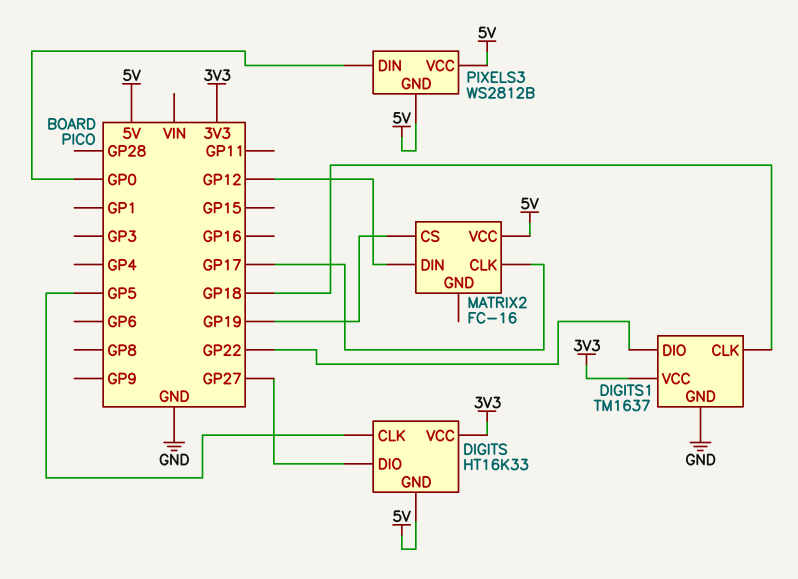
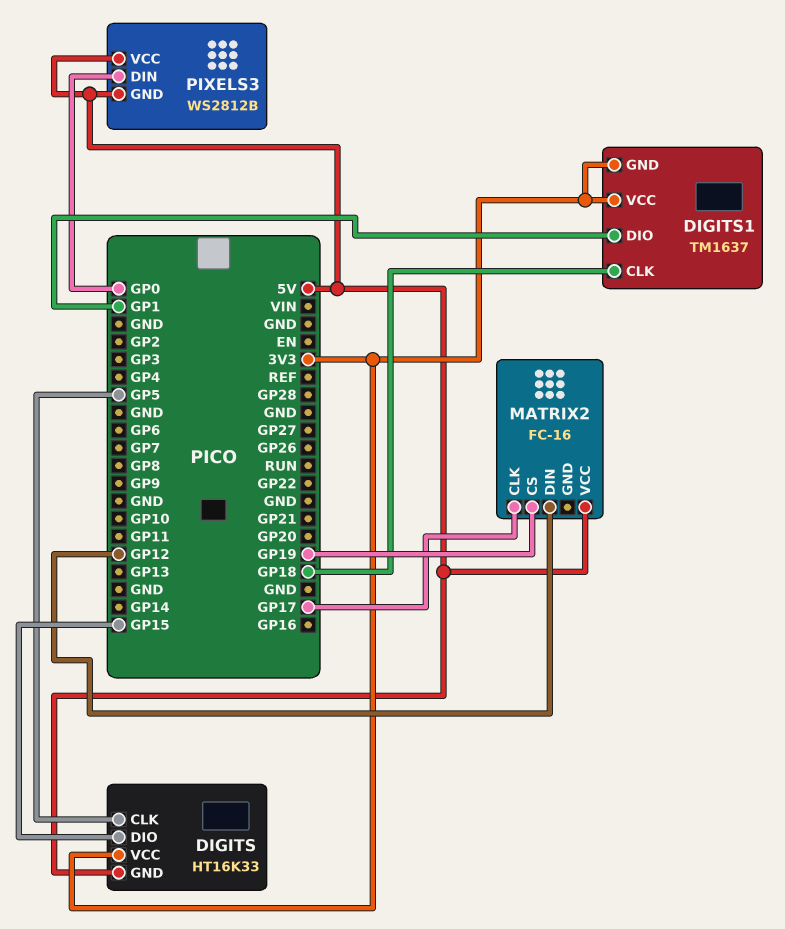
DIGITS pin DIO: GP27 -> GP15
DIGITS1 pin DIO: GP22 -> GP1
DIGITS1 pin GND: GND -> 3V3

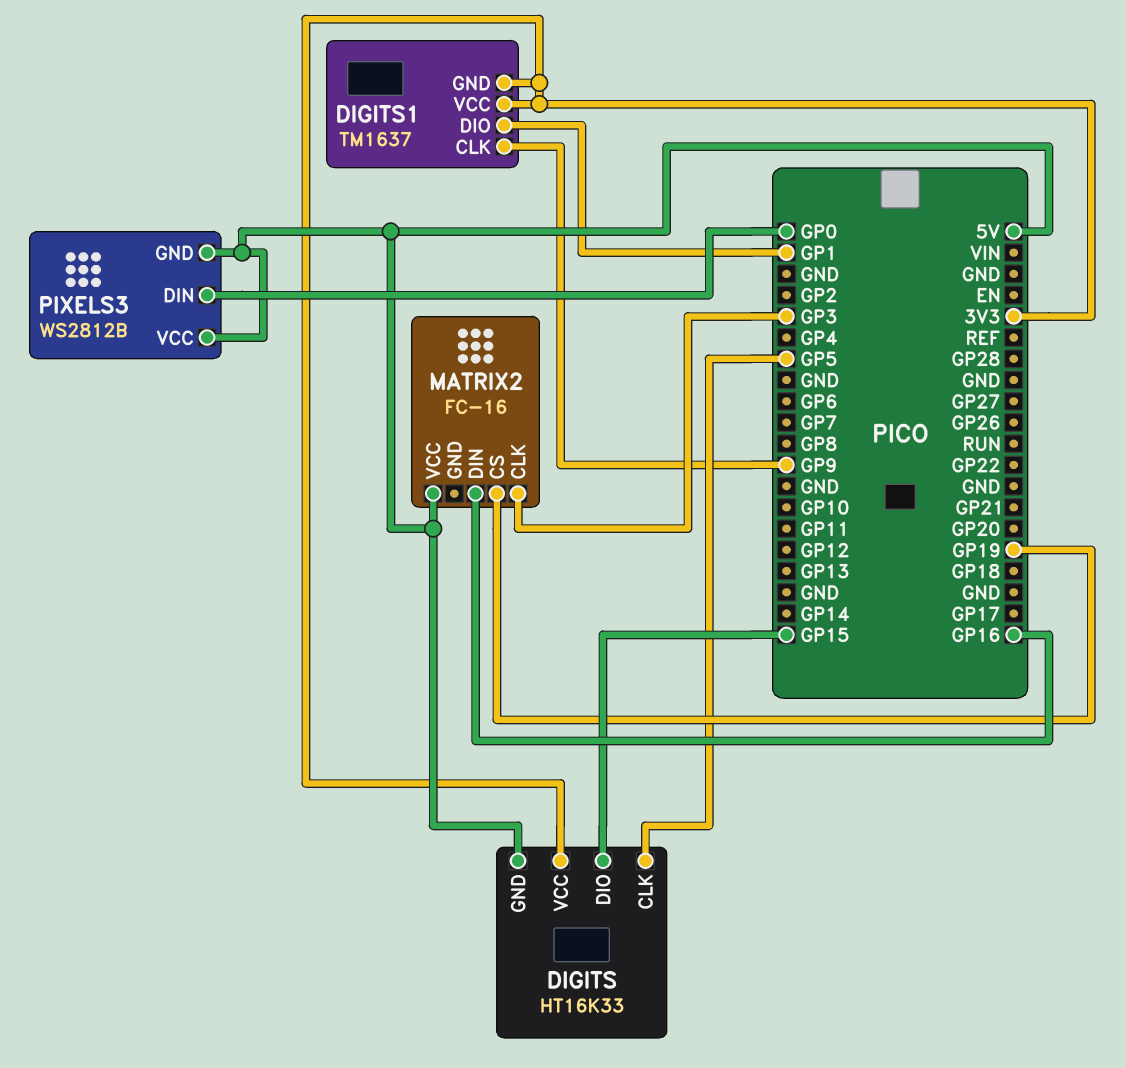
DIGITS1 pin CLK: GP18 -> GP9
MATRIX2 pin CLK: GP17 -> GP3
MATRIX2 pin DIN: GP12 -> GP16

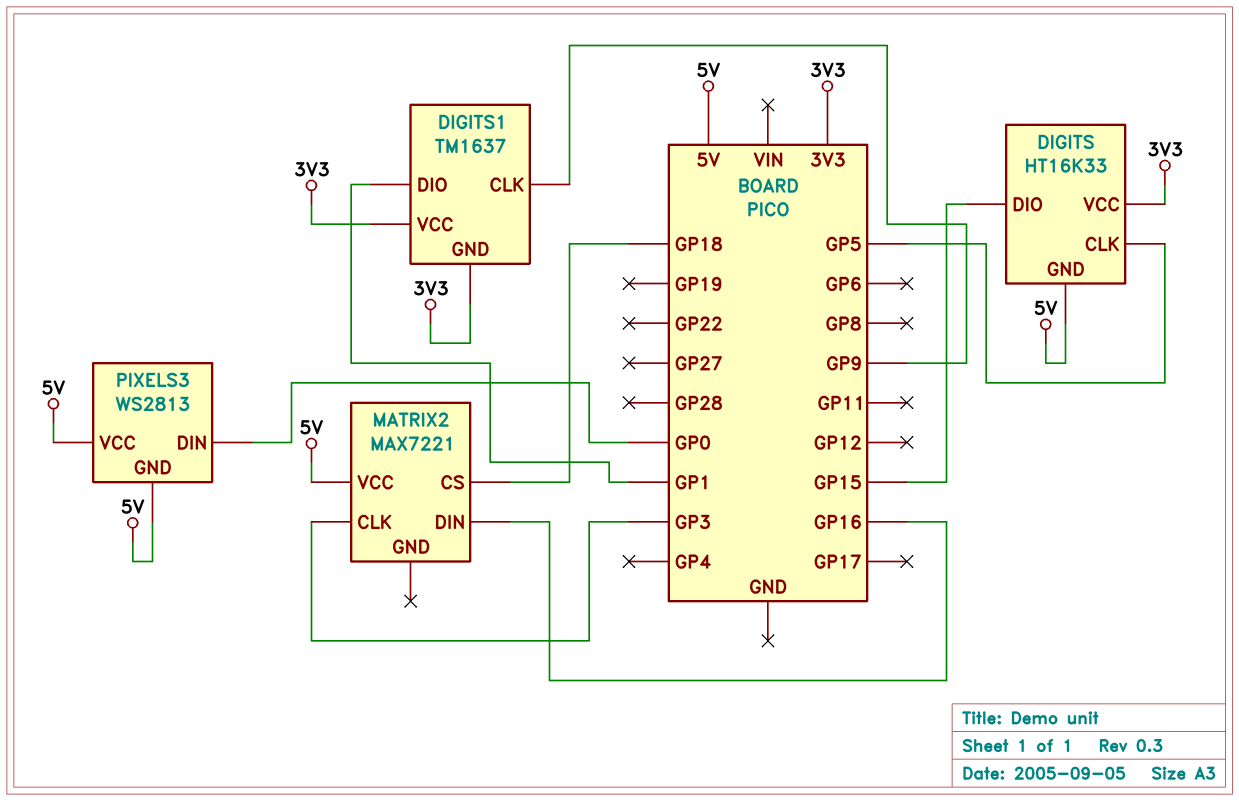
MATRIX2: FC-16 -> MAX7221
MATRIX2 pin CS: GP19 -> GP18
PIXELS3: WS2812B -> WS2813

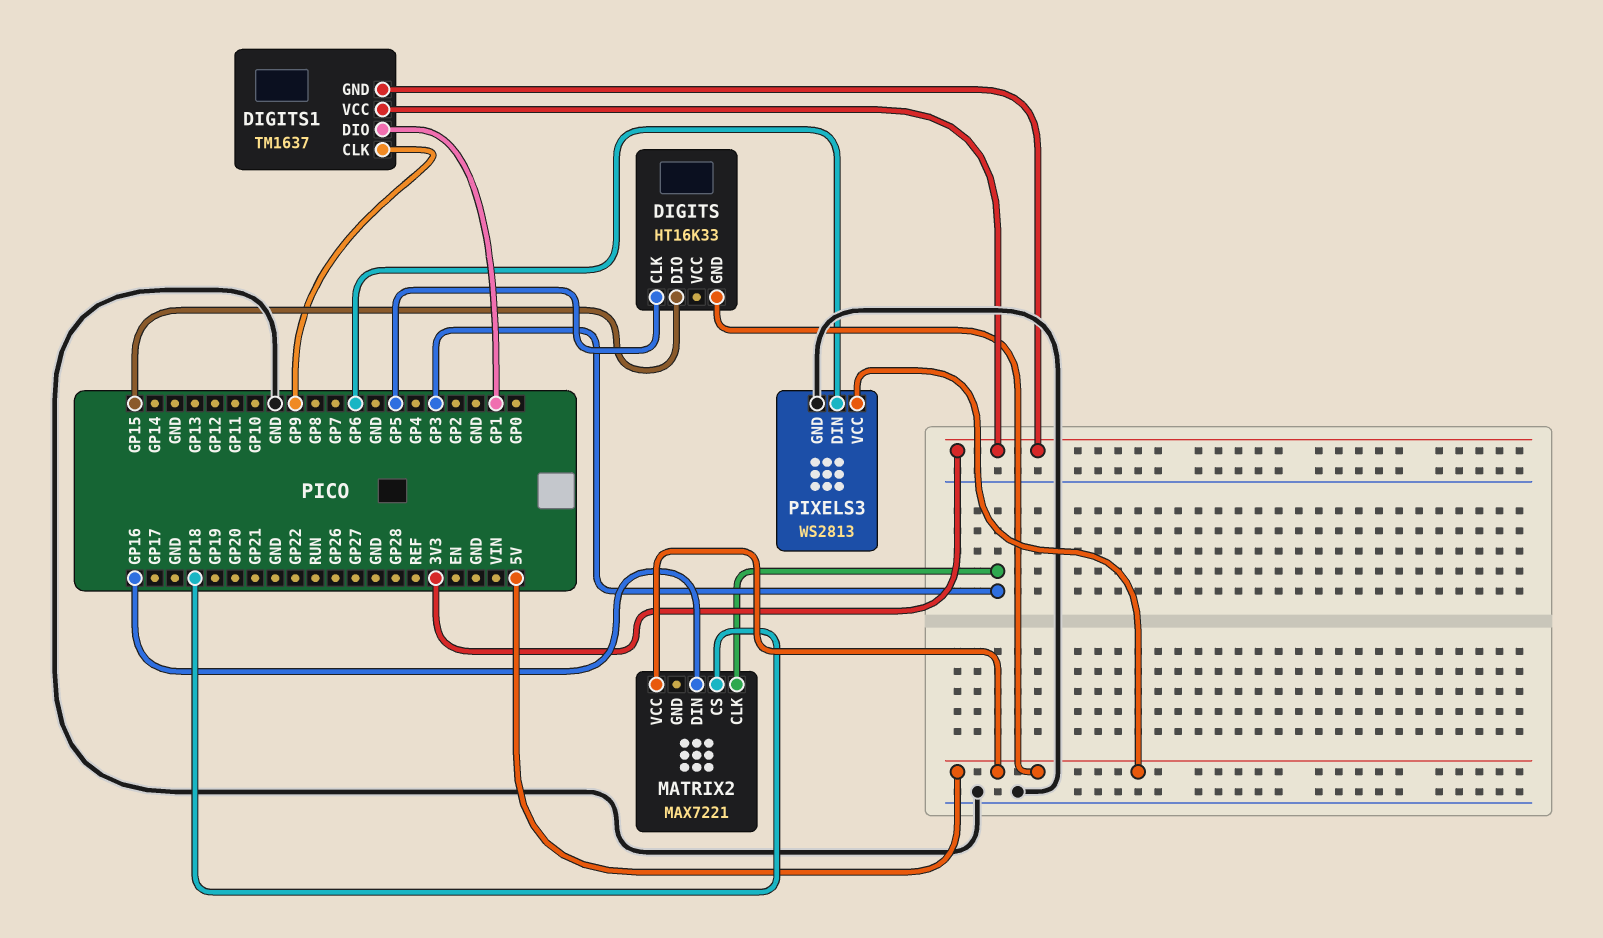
DIGITS pin VCC: 3V3 -> none
PIXELS3 pin DIN: GP0 -> GP6
PIXELS3 pin GND: 5V -> GND

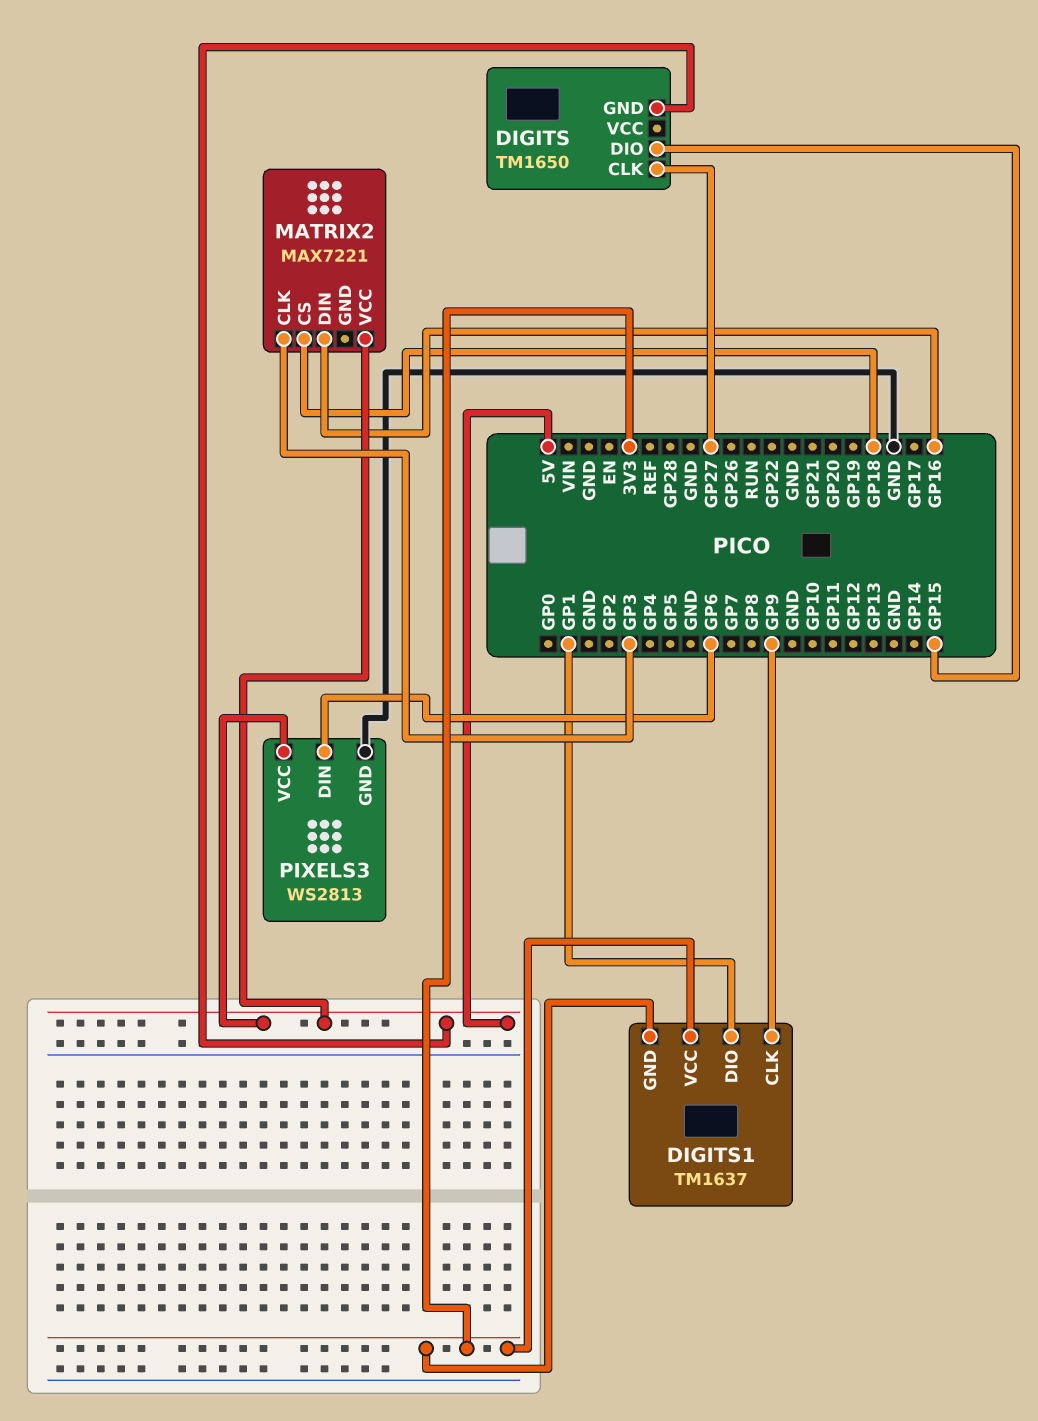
DIGITS: HT16K33 -> TM1650
DIGITS pin CLK: GP5 -> GP27

